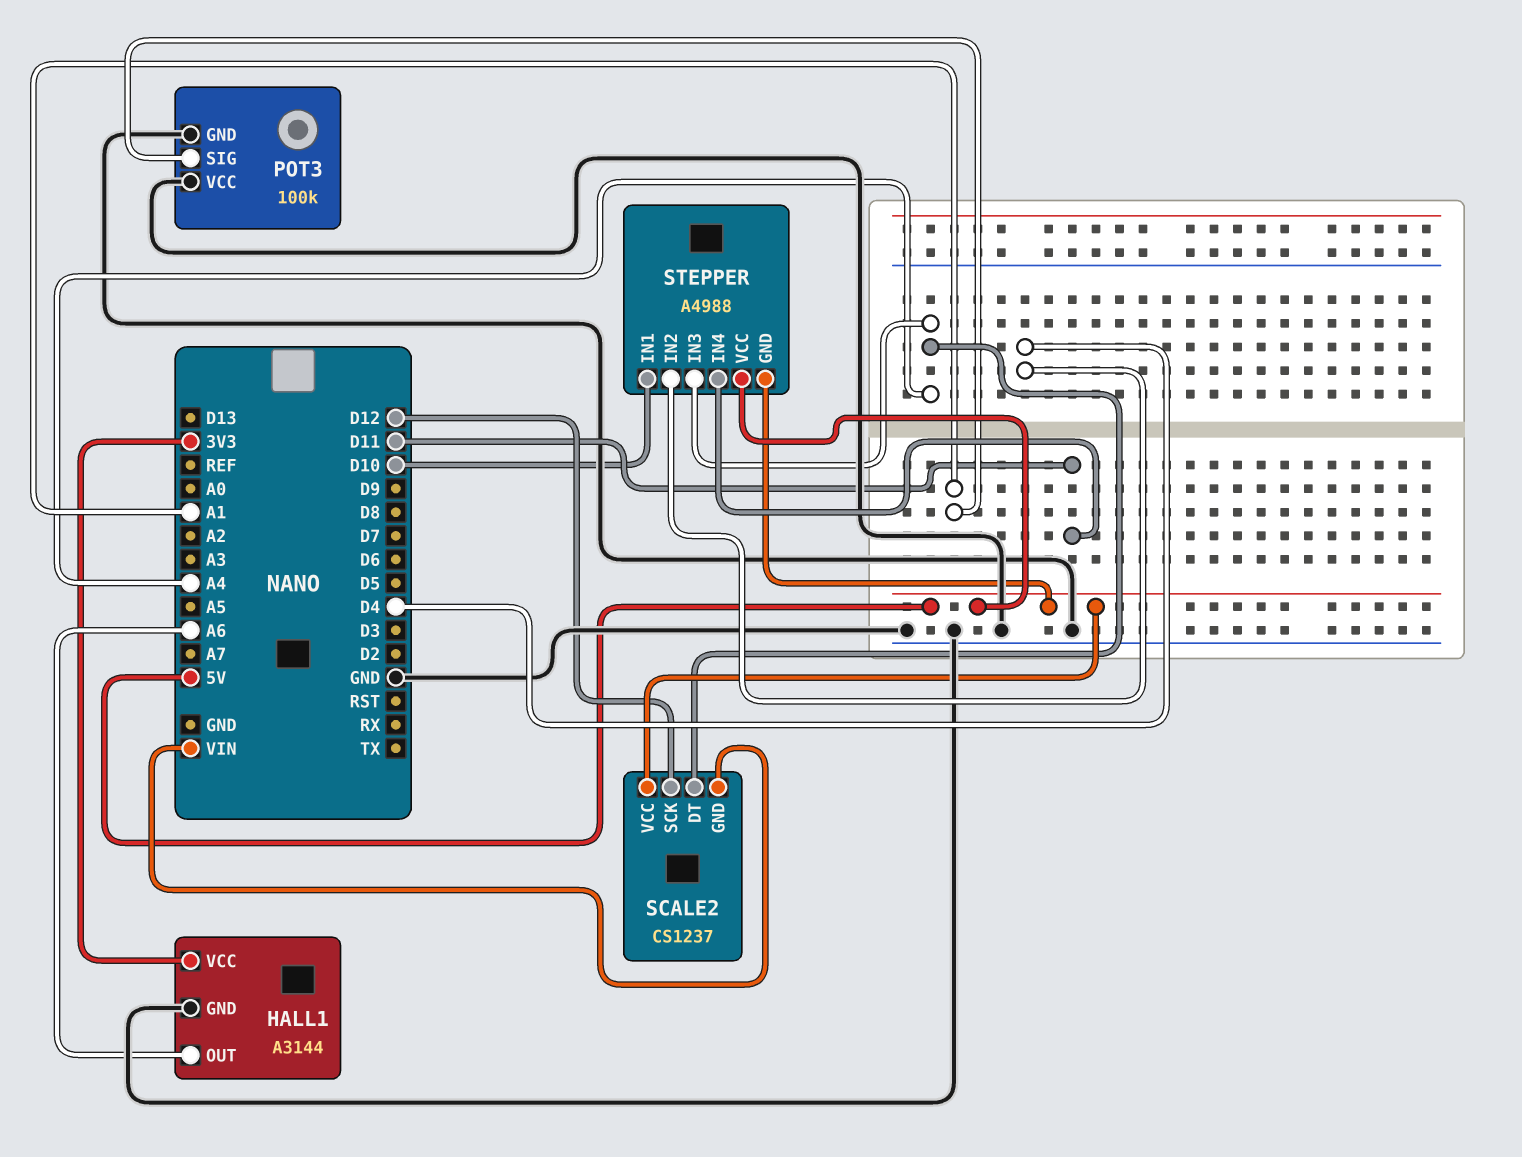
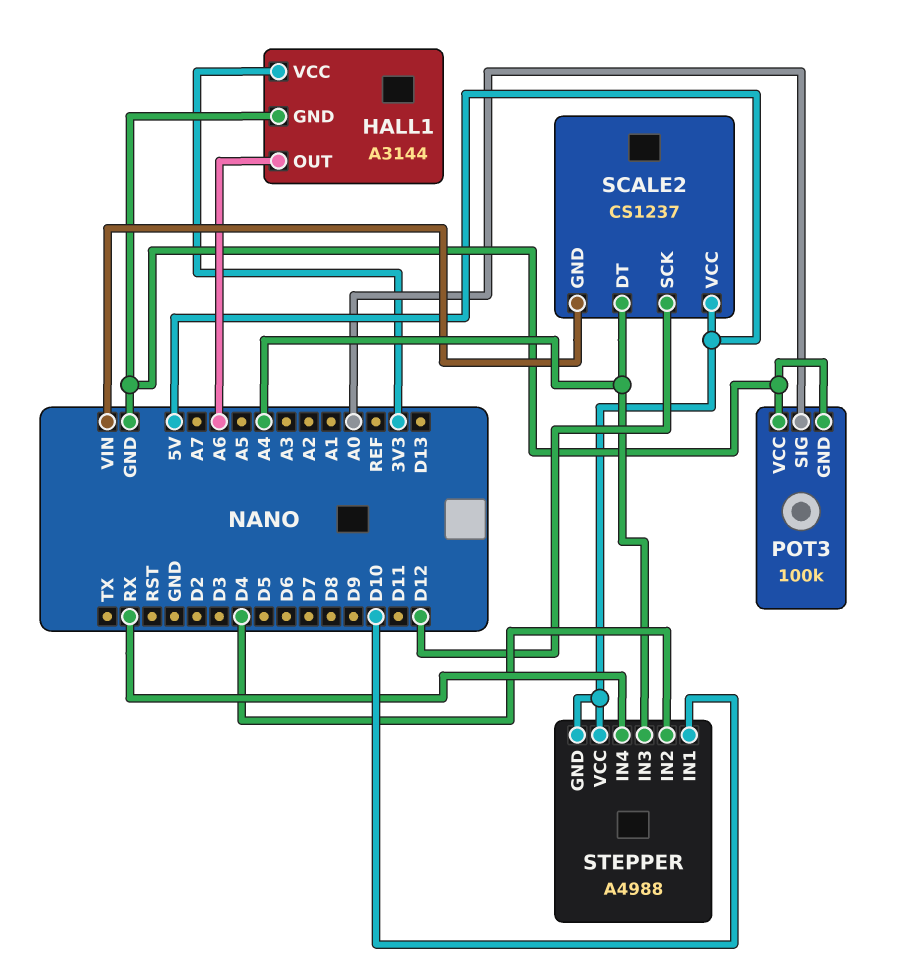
POT3 pin SIG: A1 -> A0
STEPPER pin IN4: D11 -> RX

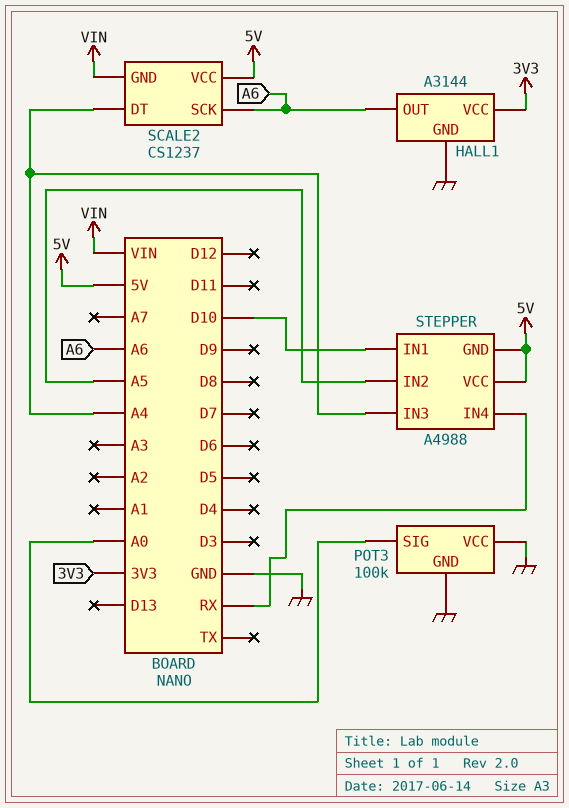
SCALE2 pin SCK: D12 -> A6
STEPPER pin IN2: D4 -> A5

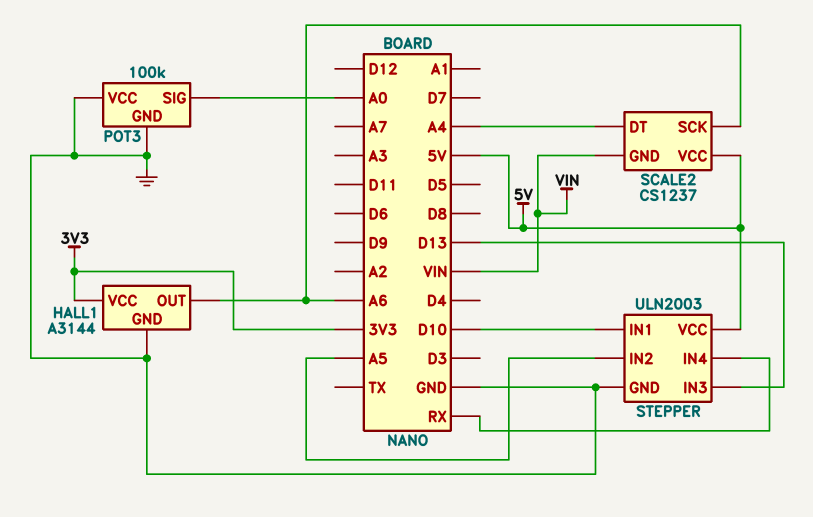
STEPPER: A4988 -> ULN2003
STEPPER pin GND: 5V -> GND
STEPPER pin IN3: A4 -> D13

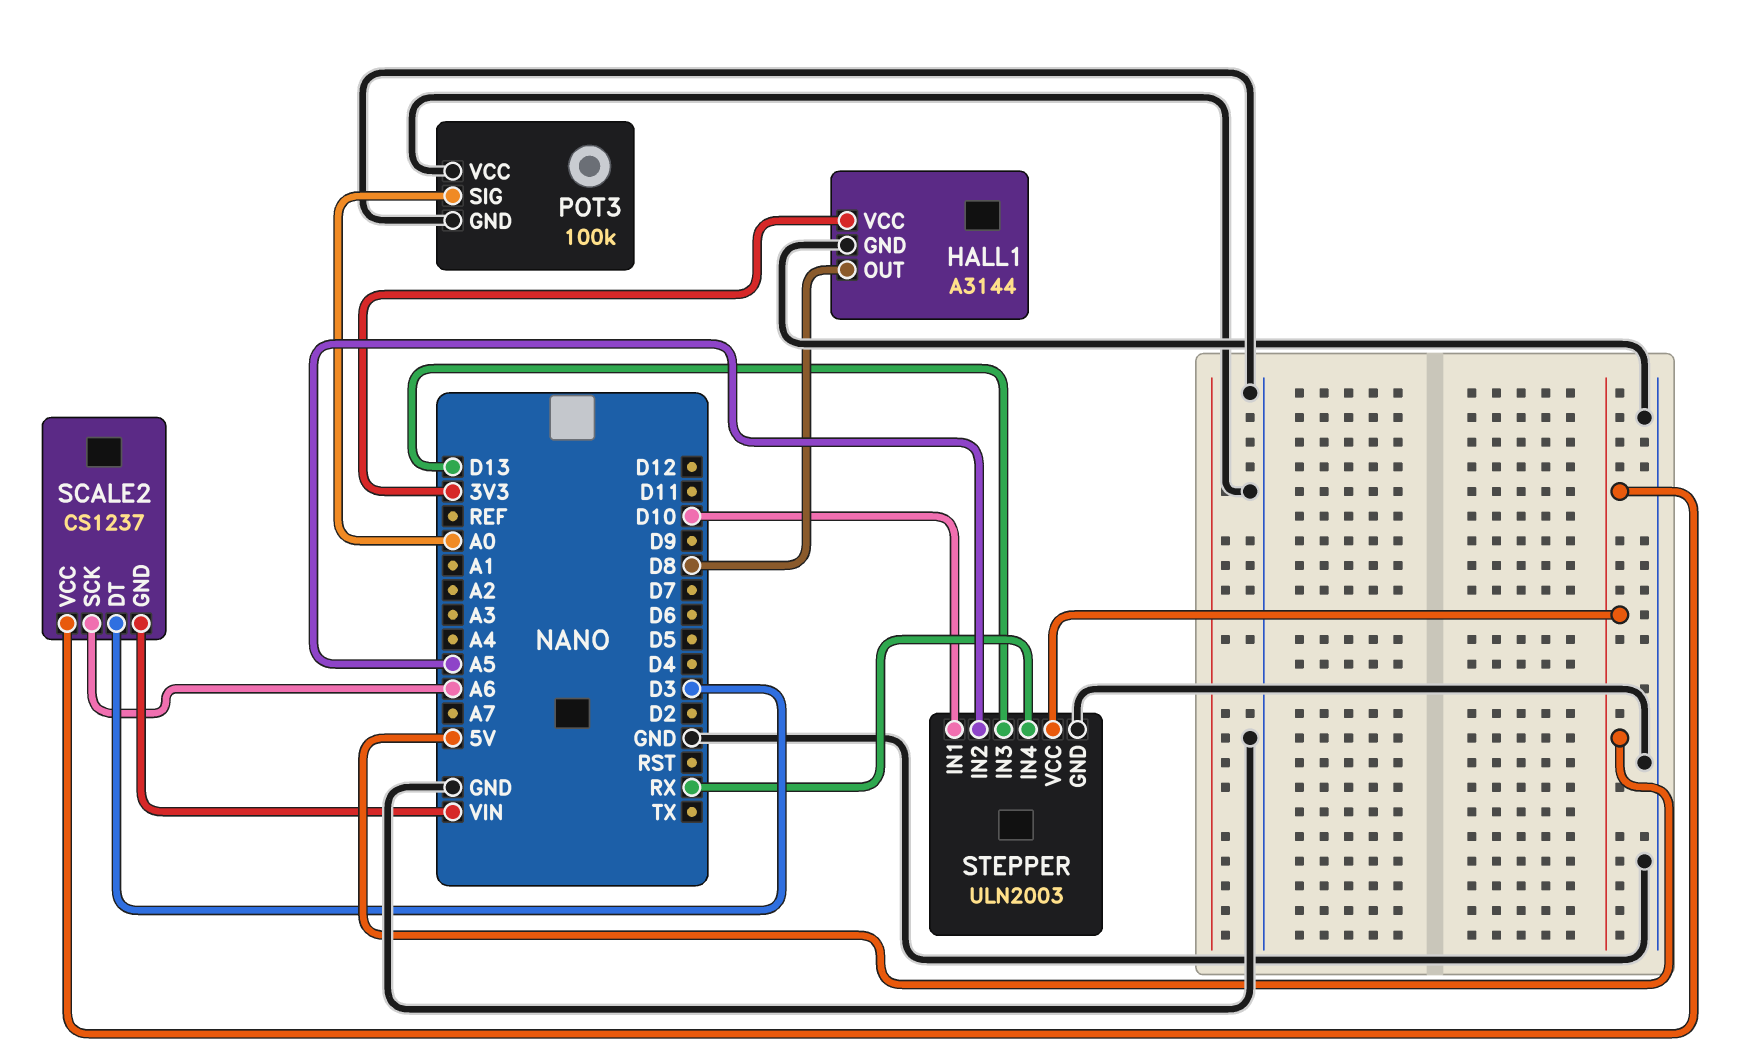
HALL1 pin OUT: A6 -> D8
SCALE2 pin DT: A4 -> D3

